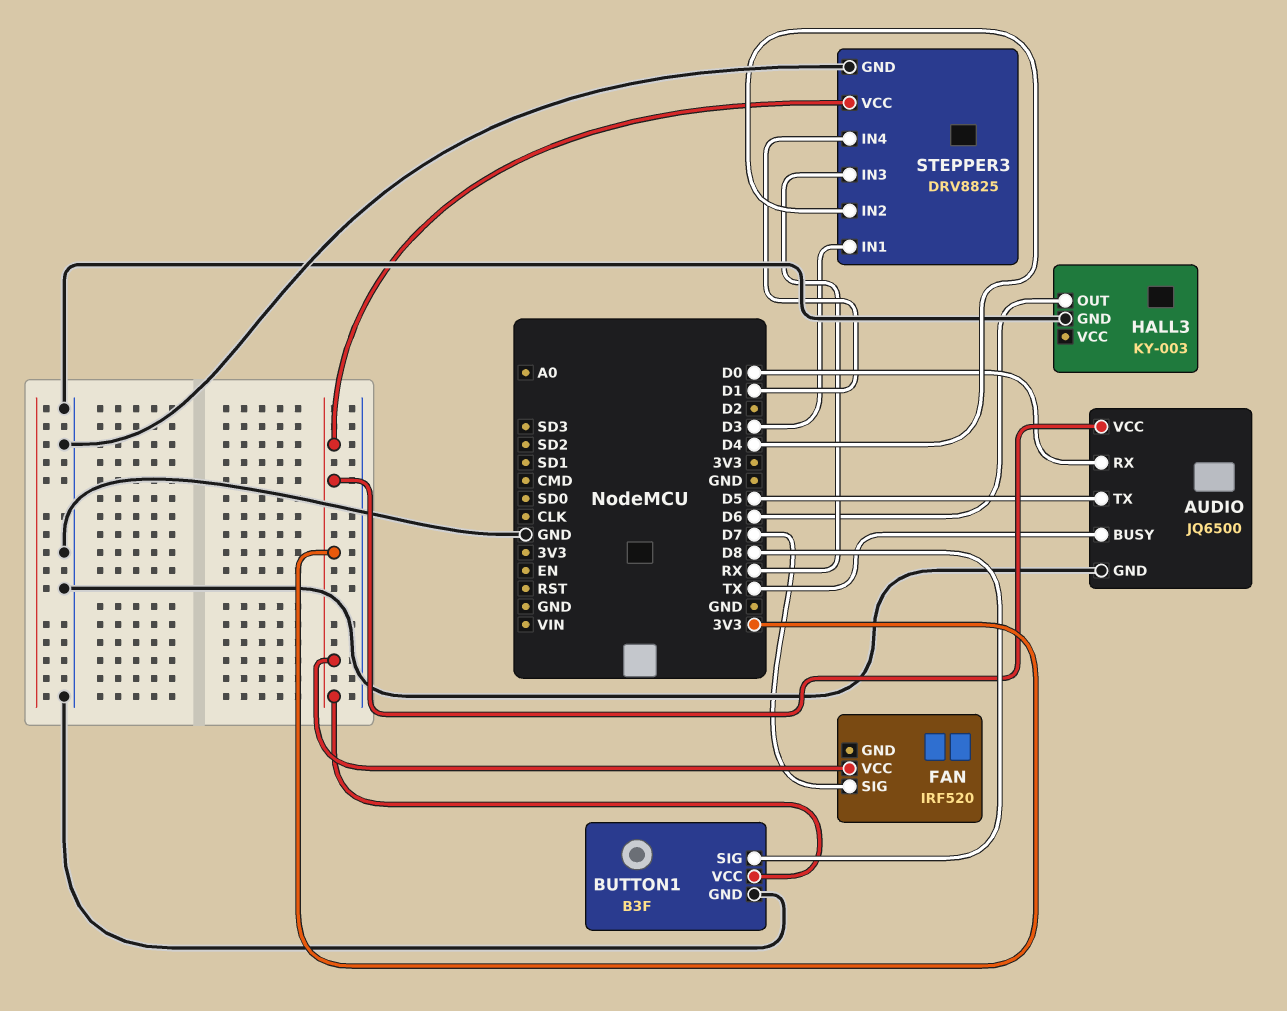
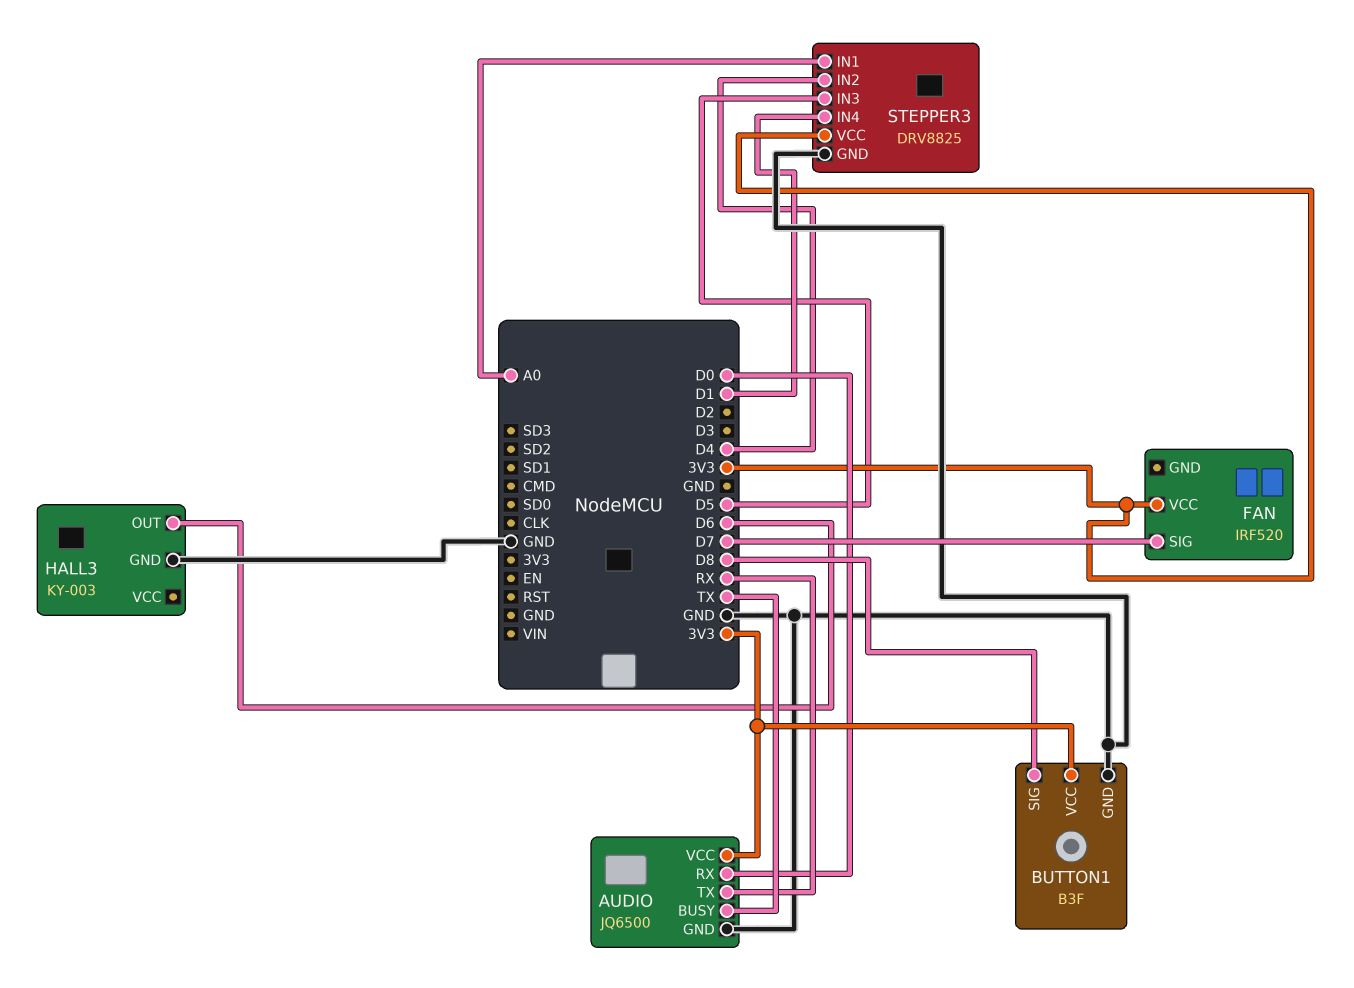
AUDIO pin TX: D5 -> RX
STEPPER3 pin IN1: D3 -> A0
STEPPER3 pin IN3: RX -> D5

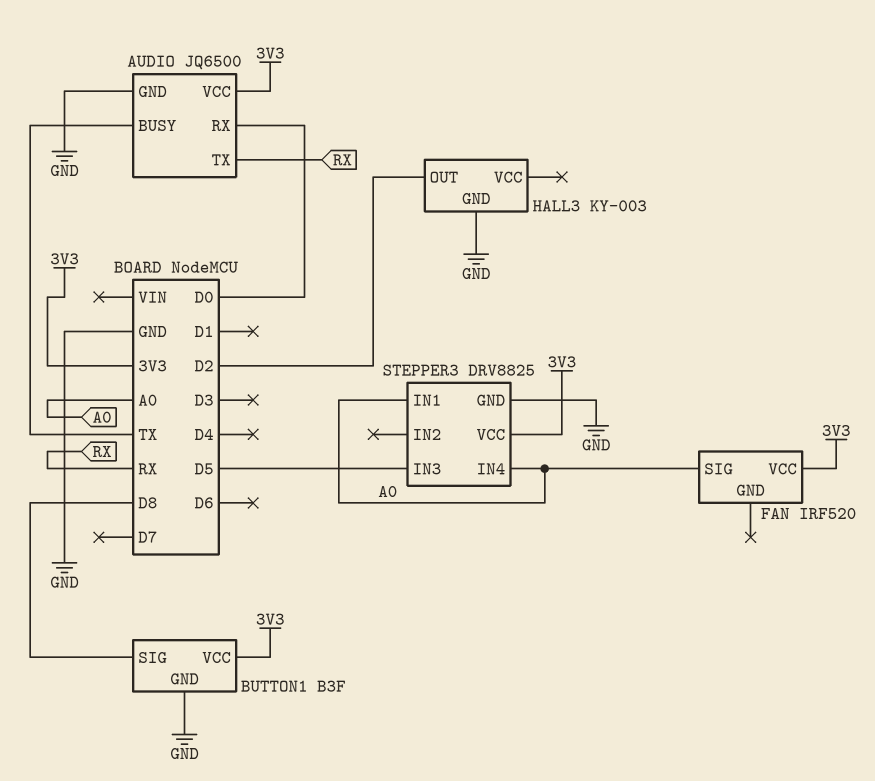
FAN pin SIG: D7 -> A0
HALL3 pin OUT: D6 -> D2
STEPPER3 pin IN2: D4 -> none
STEPPER3 pin IN4: D1 -> A0

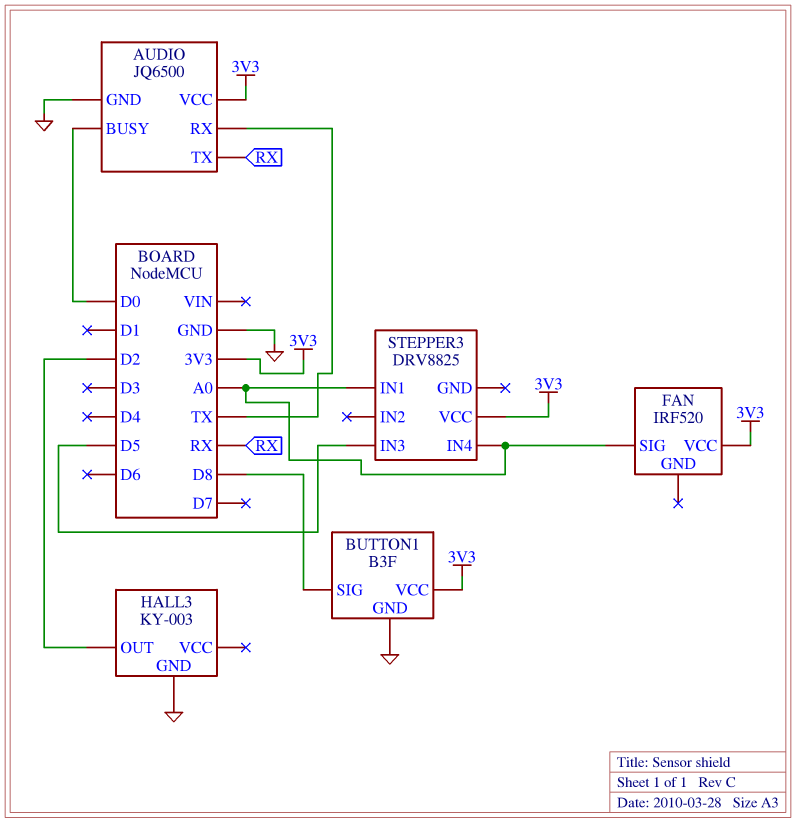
AUDIO pin BUSY: TX -> D0
AUDIO pin RX: D0 -> TX
STEPPER3 pin GND: GND -> none

